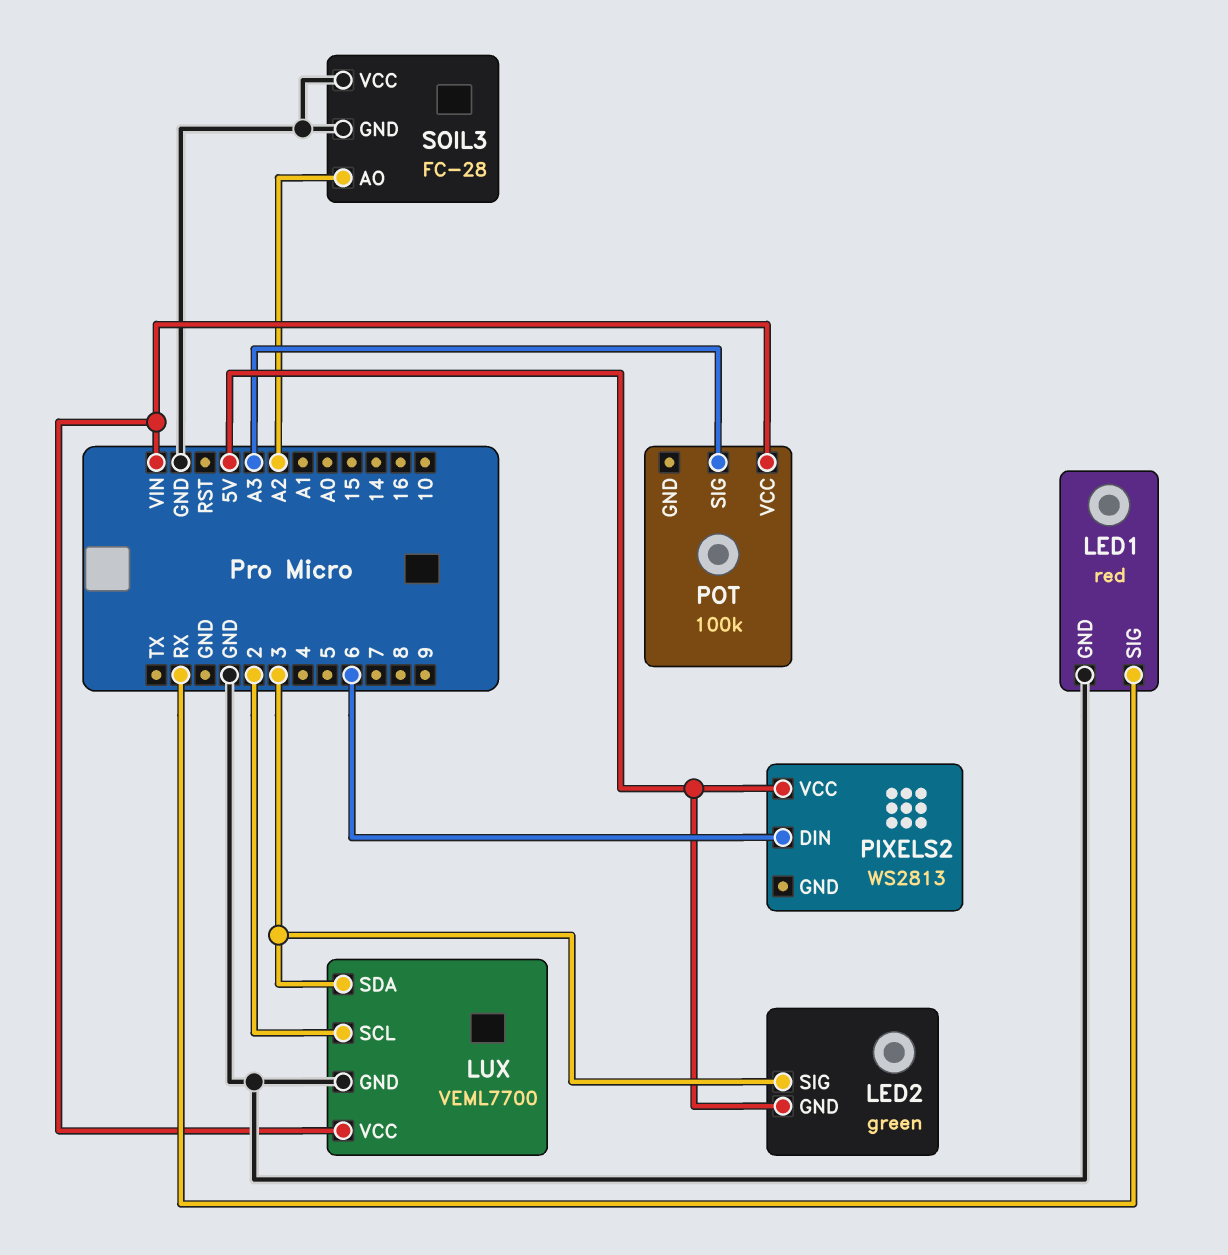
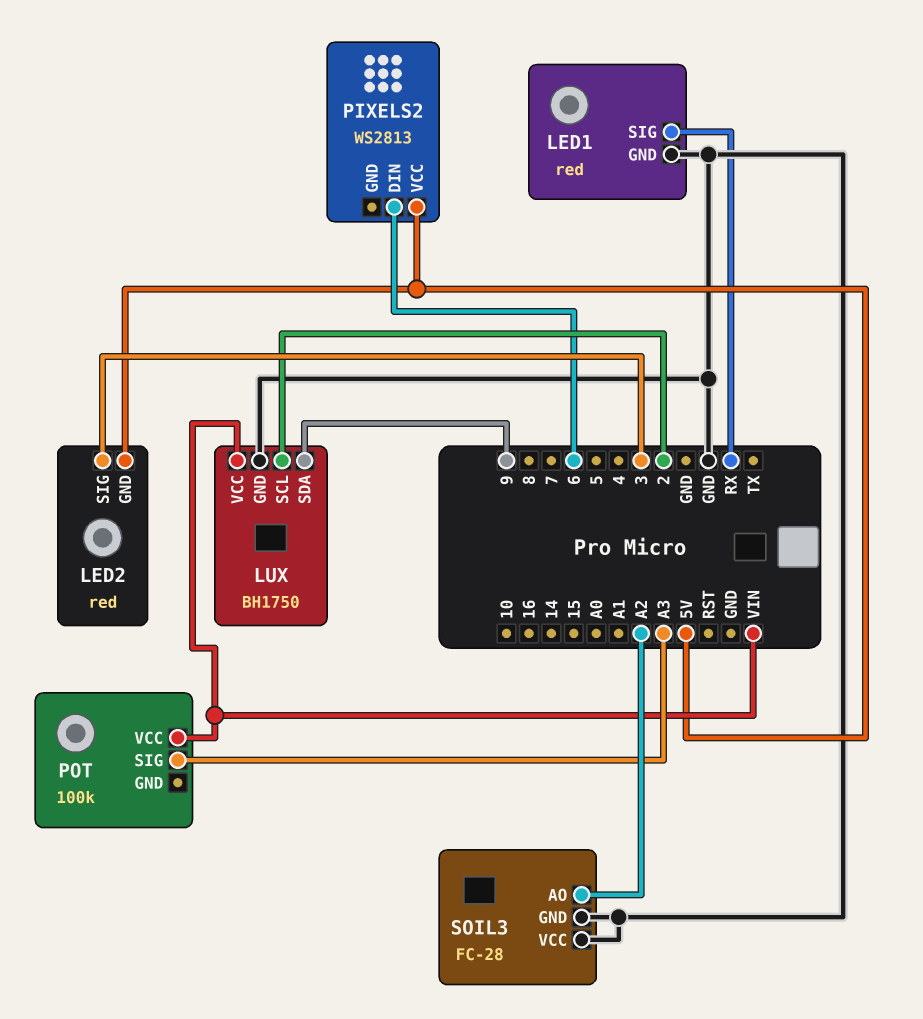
LED2: green -> red
LUX: VEML7700 -> BH1750
LUX pin SDA: 3 -> 9

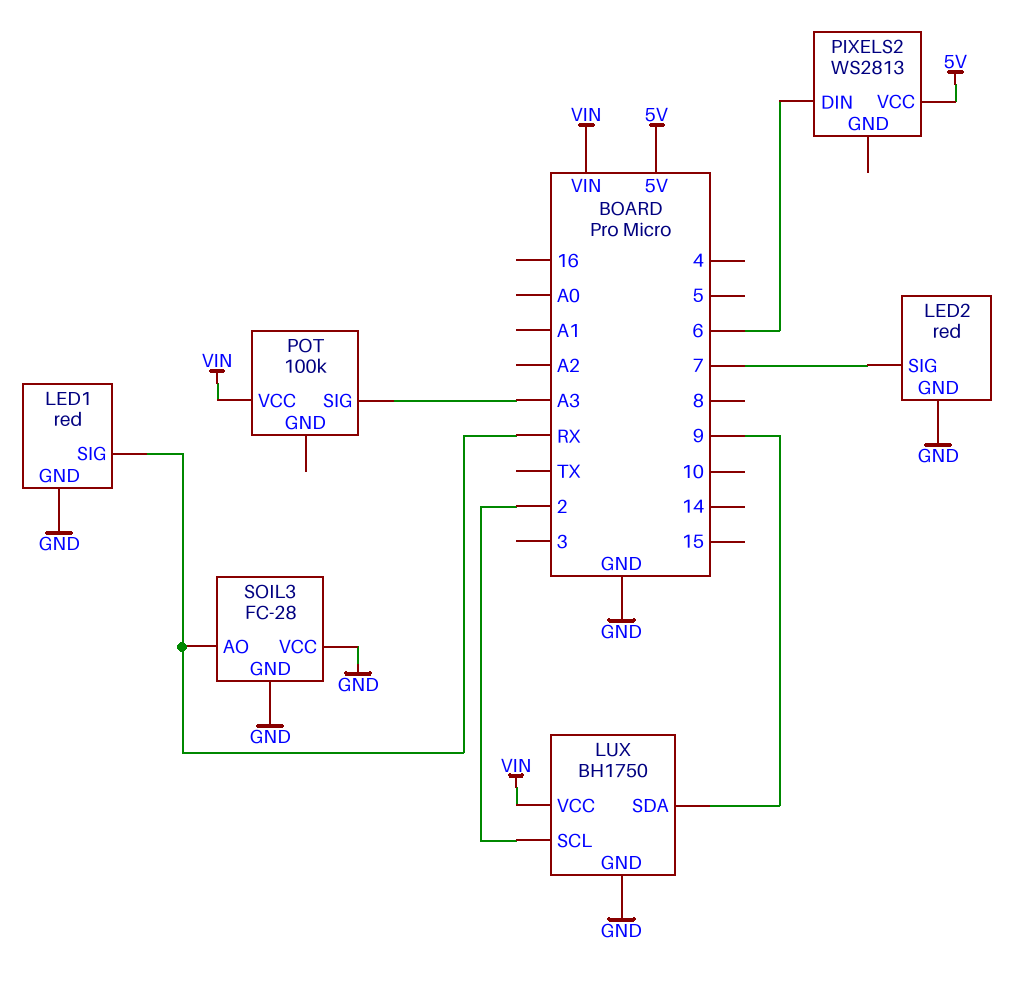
LED2 pin GND: 5V -> GND
LED2 pin SIG: 3 -> 7
SOIL3 pin AO: A2 -> RX

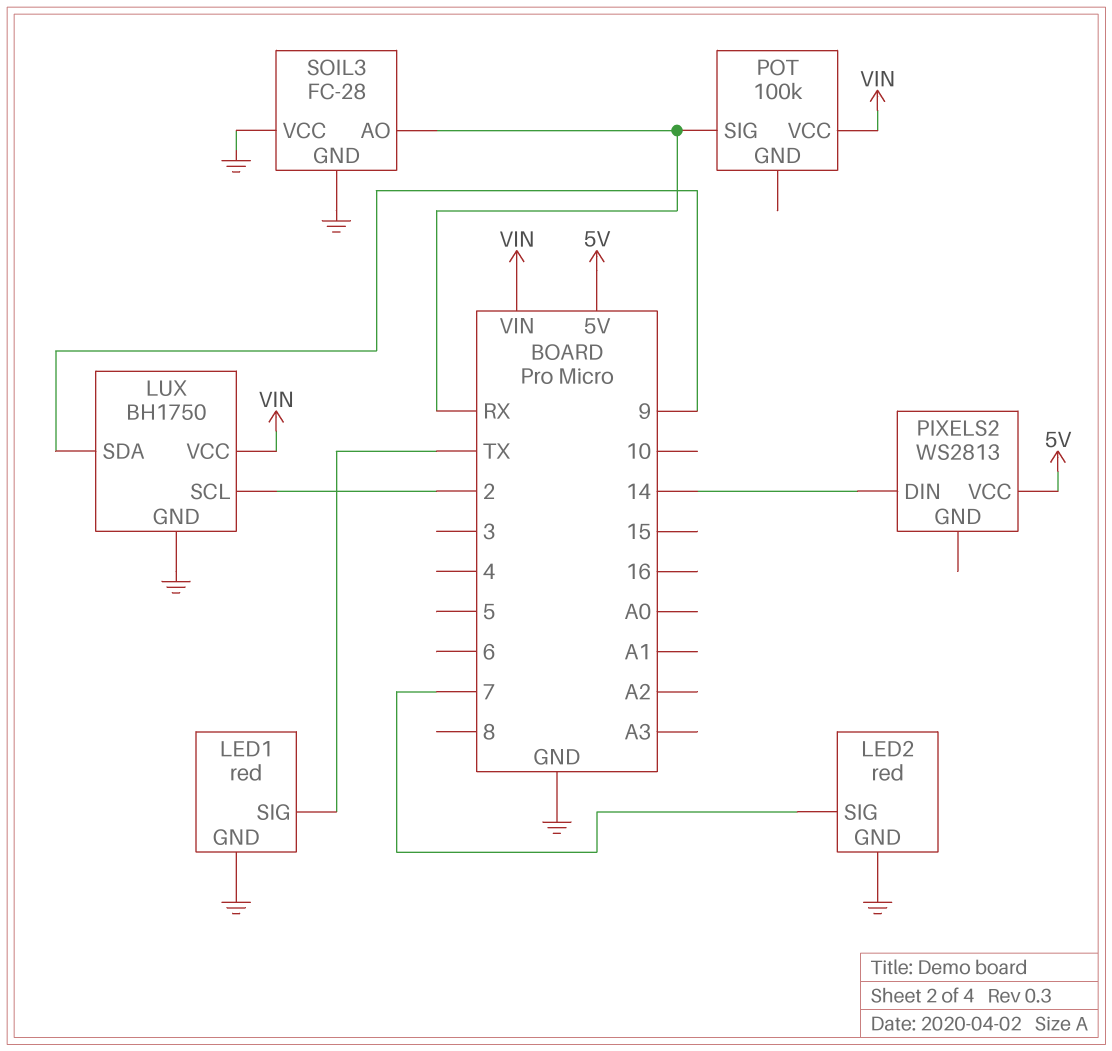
LED1 pin SIG: RX -> TX
PIXELS2 pin DIN: 6 -> 14
POT pin SIG: A3 -> RX

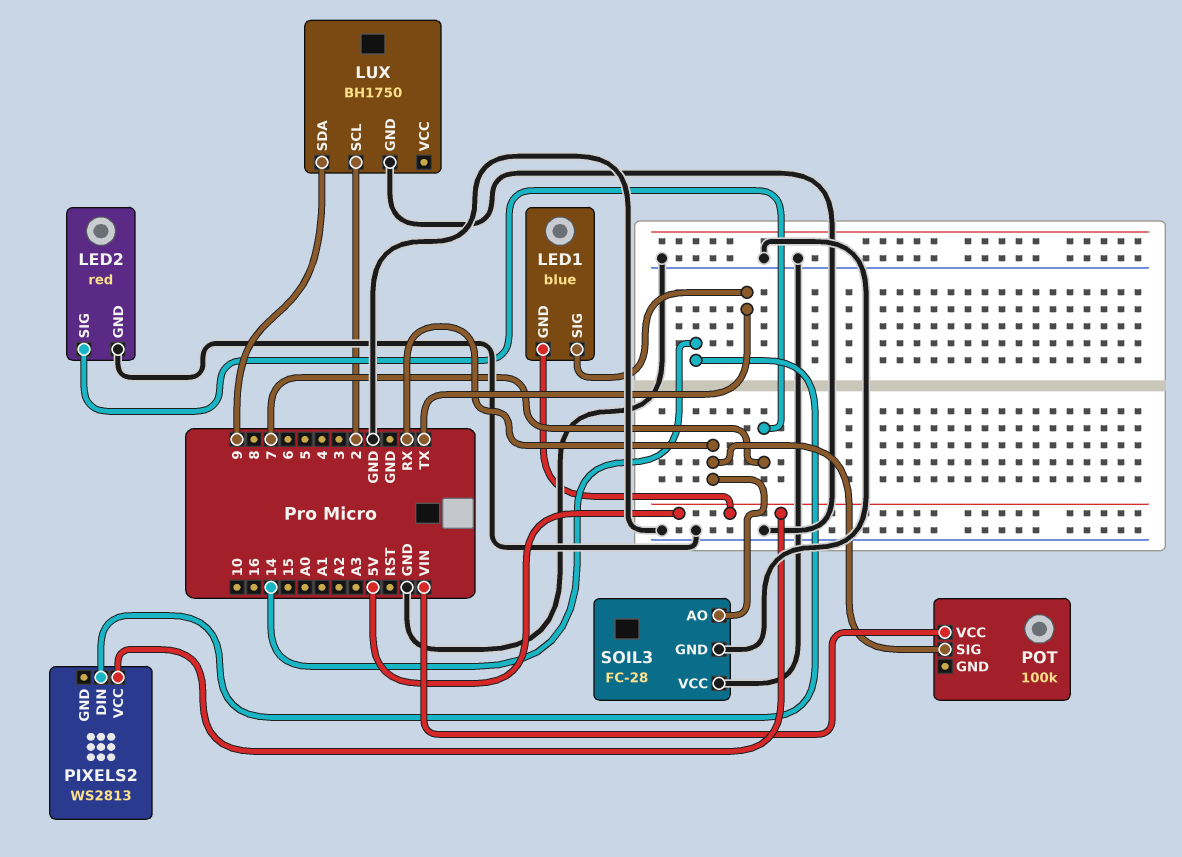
LED1: red -> blue
LED1 pin GND: GND -> 5V
LUX pin VCC: VIN -> none

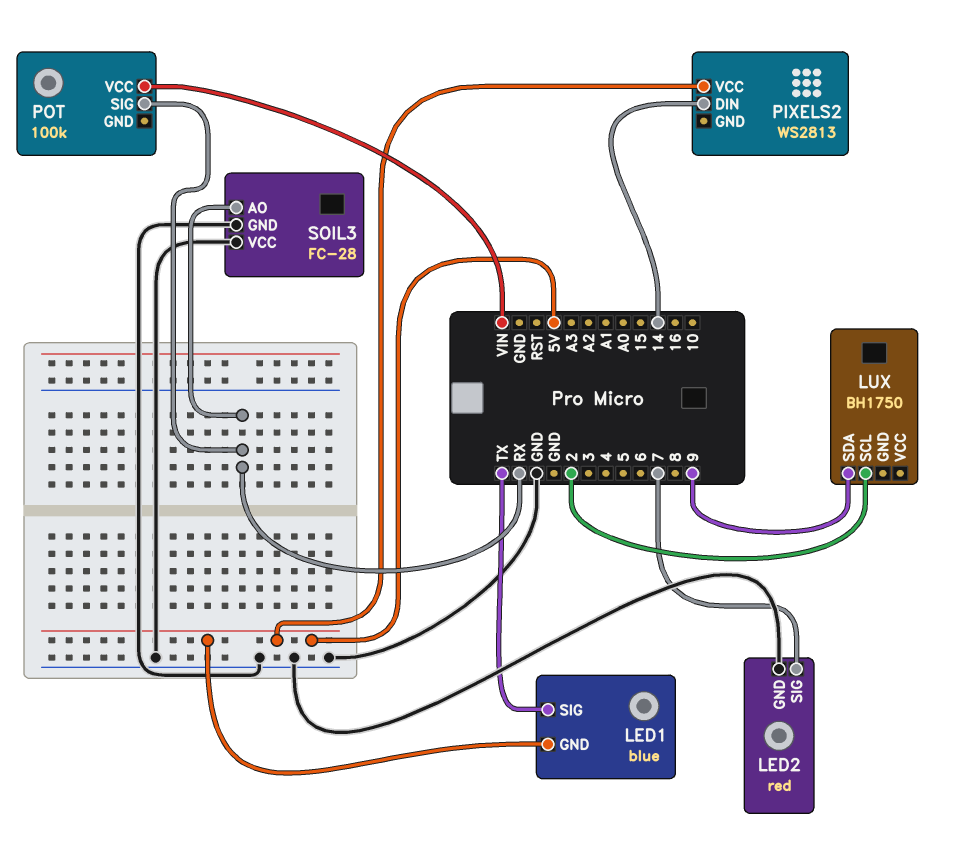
LUX pin GND: GND -> none

